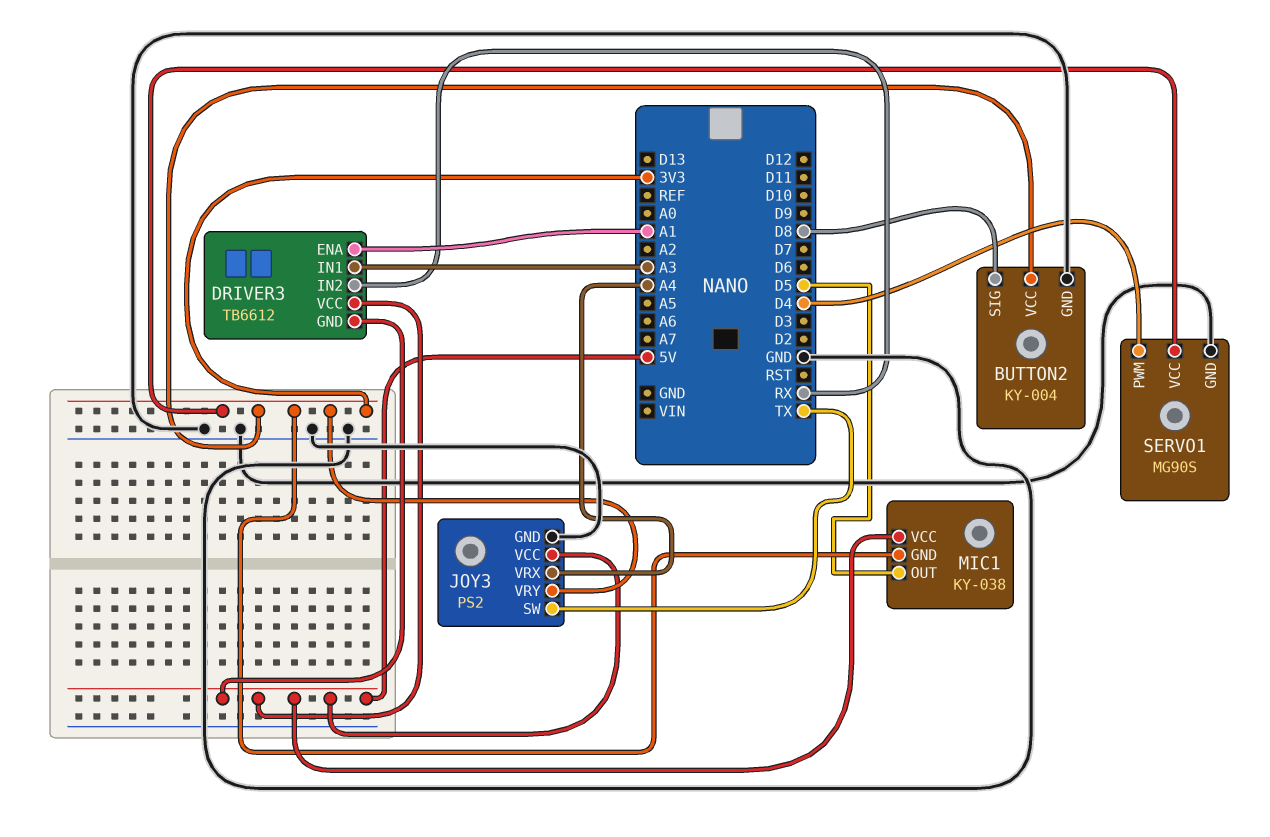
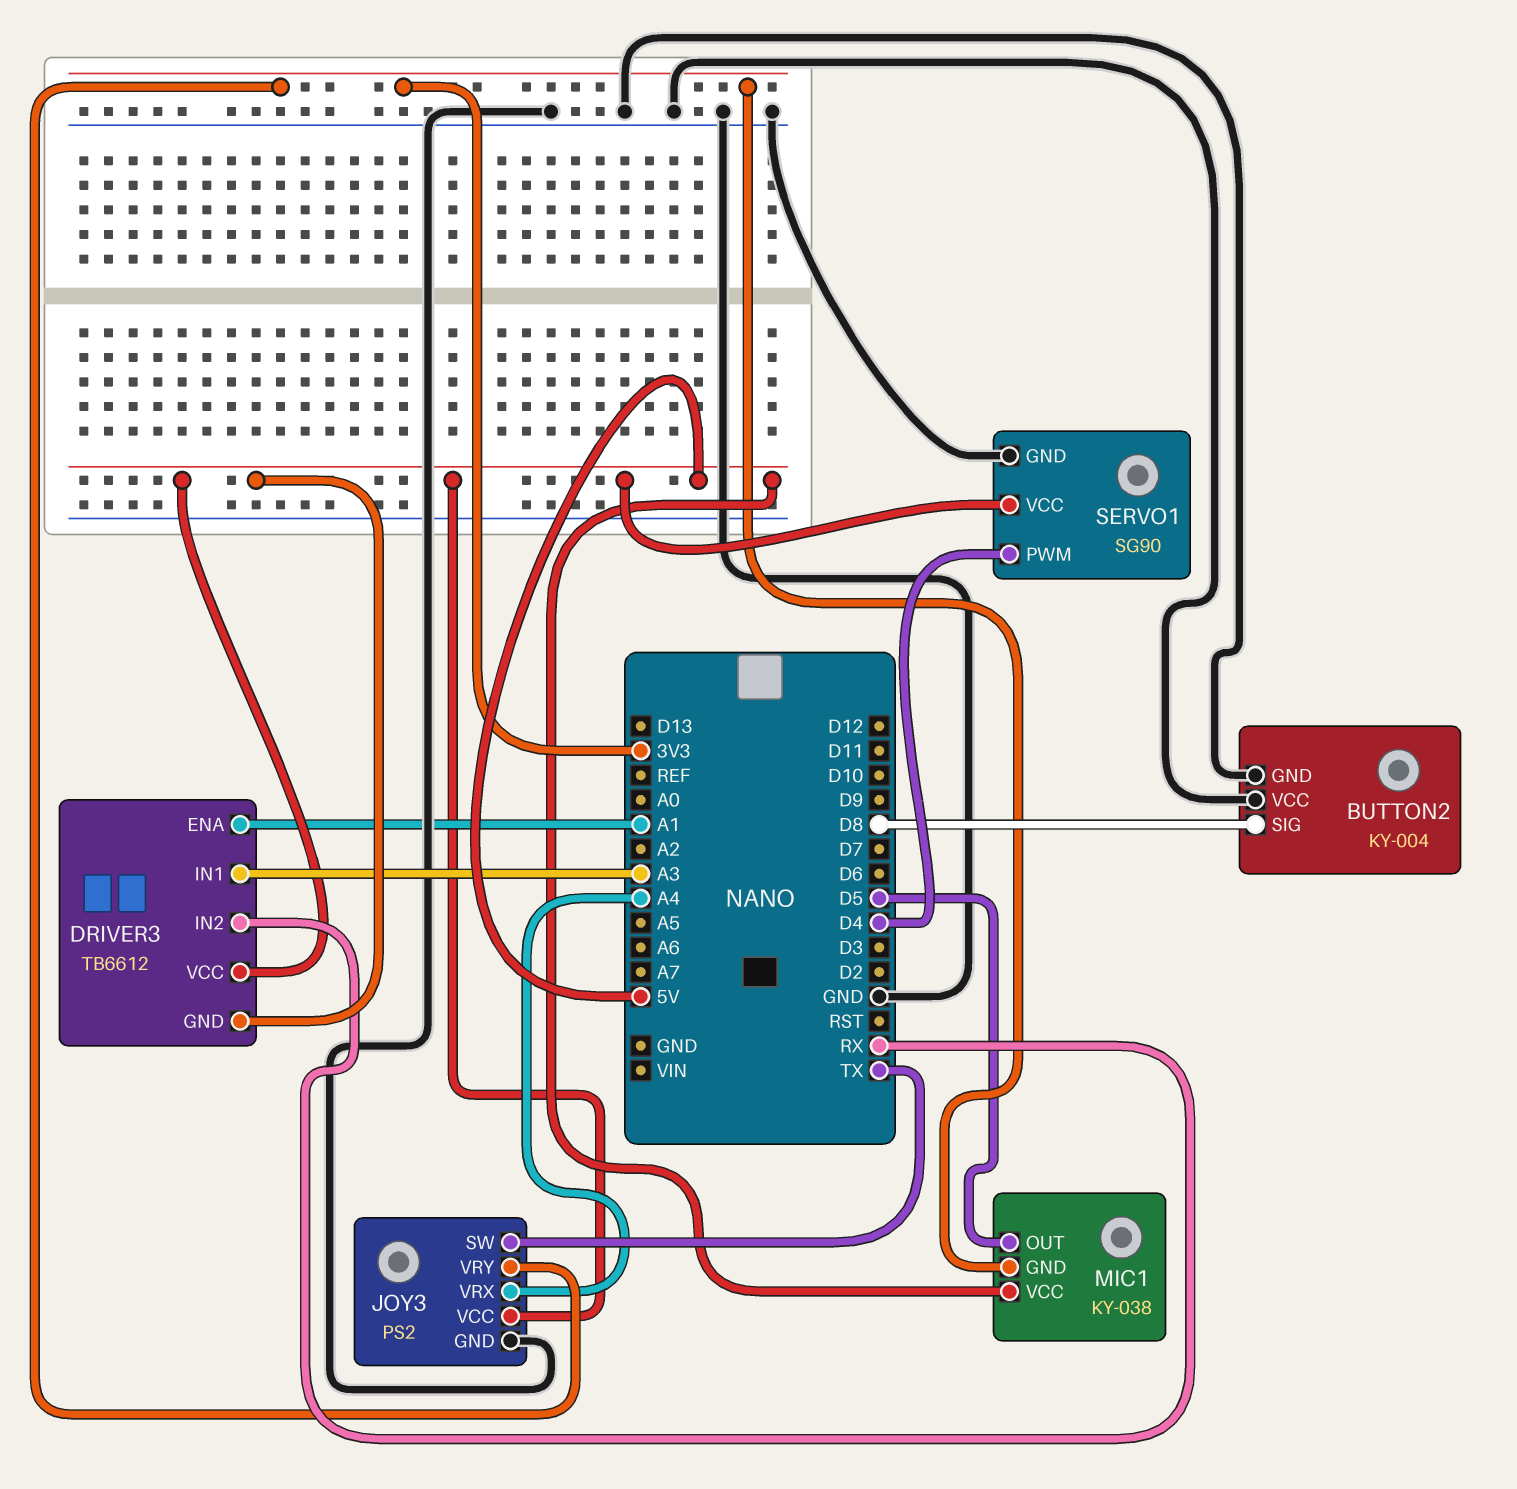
BUTTON2 pin VCC: 3V3 -> GND
SERVO1: MG90S -> SG90
SERVO1 pin VCC: 3V3 -> 5V

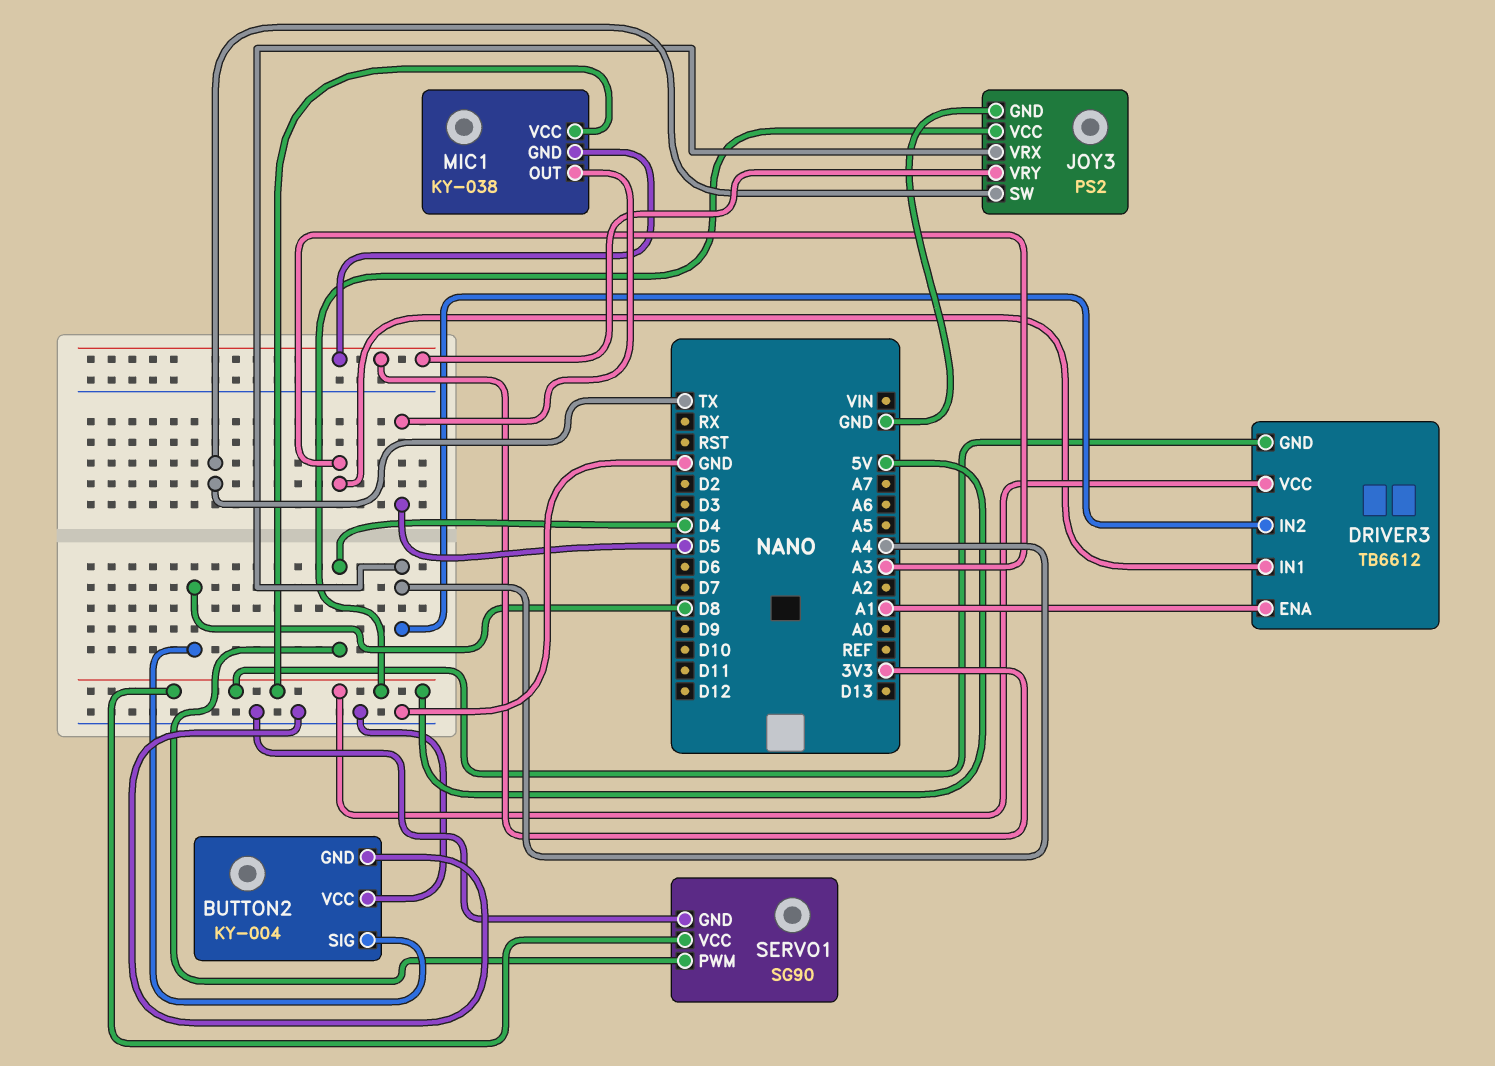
DRIVER3 pin IN2: RX -> A4

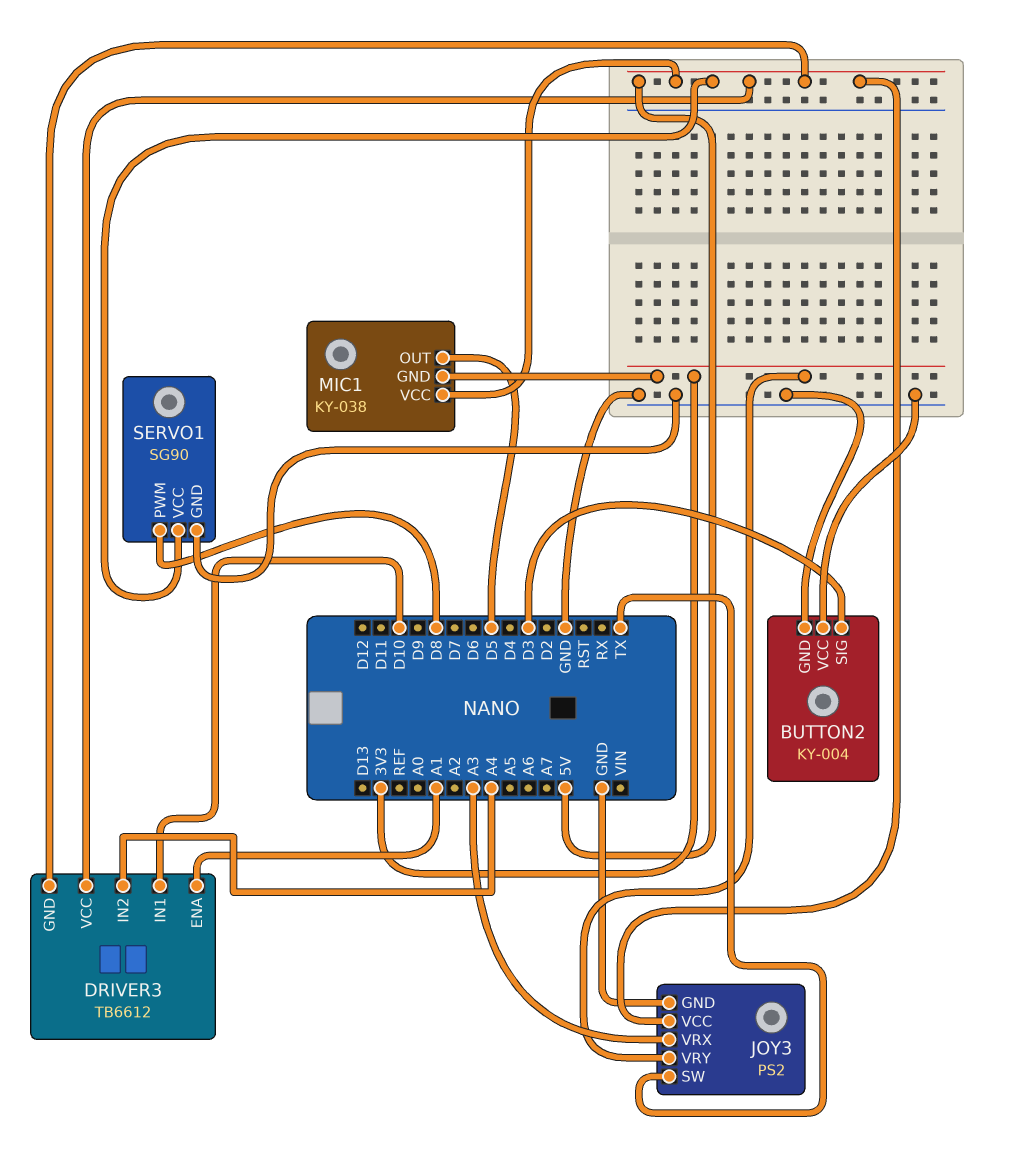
BUTTON2 pin SIG: D8 -> D3
DRIVER3 pin IN1: A3 -> D10
JOY3 pin VRX: A4 -> A3
SERVO1 pin PWM: D4 -> D8

